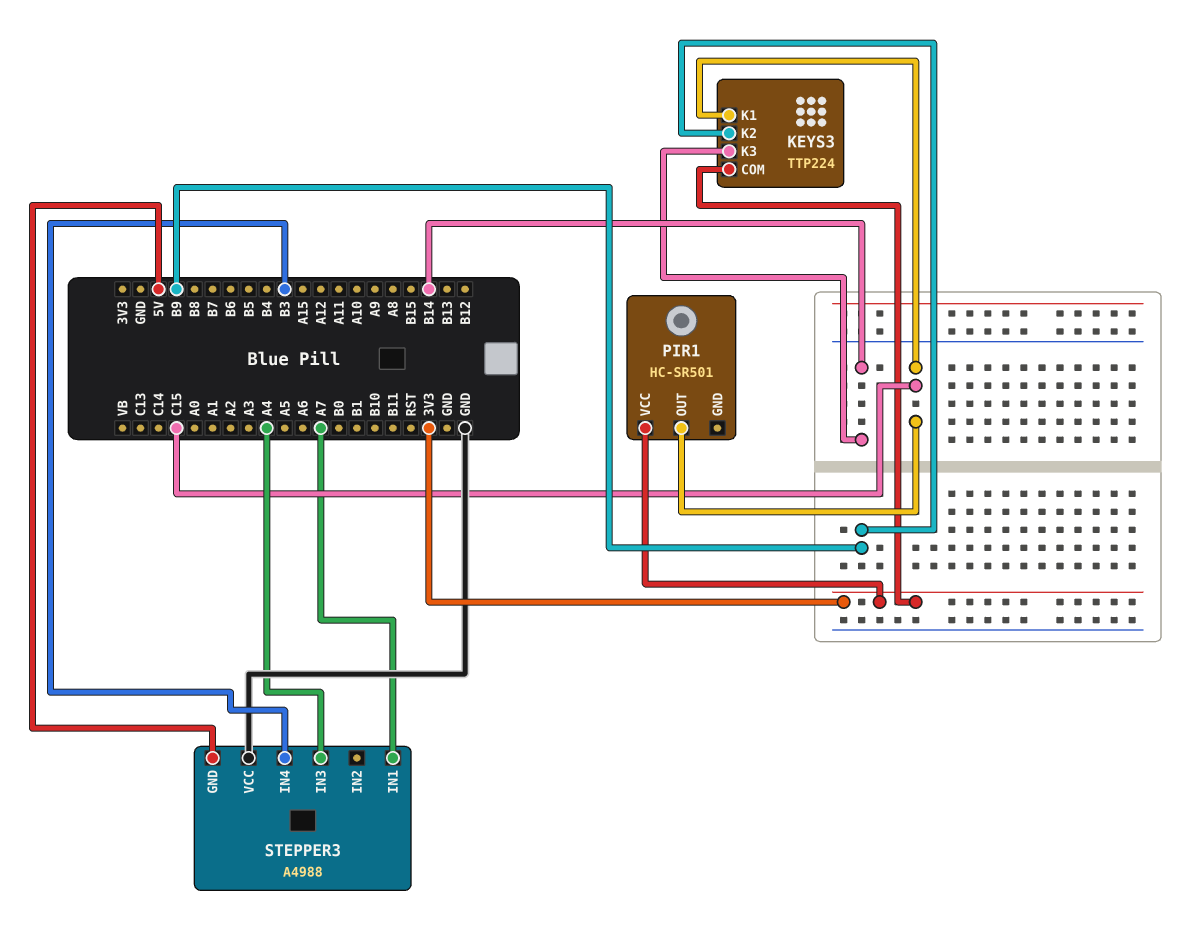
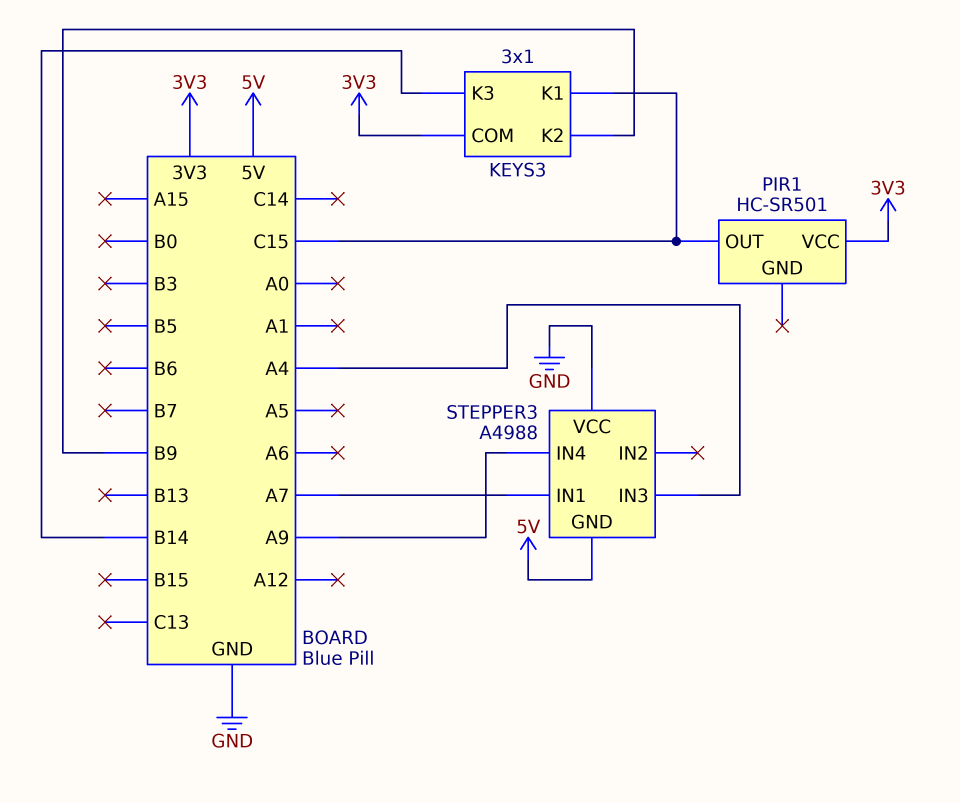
KEYS3: TTP224 -> 3x1
STEPPER3 pin IN4: B3 -> A9

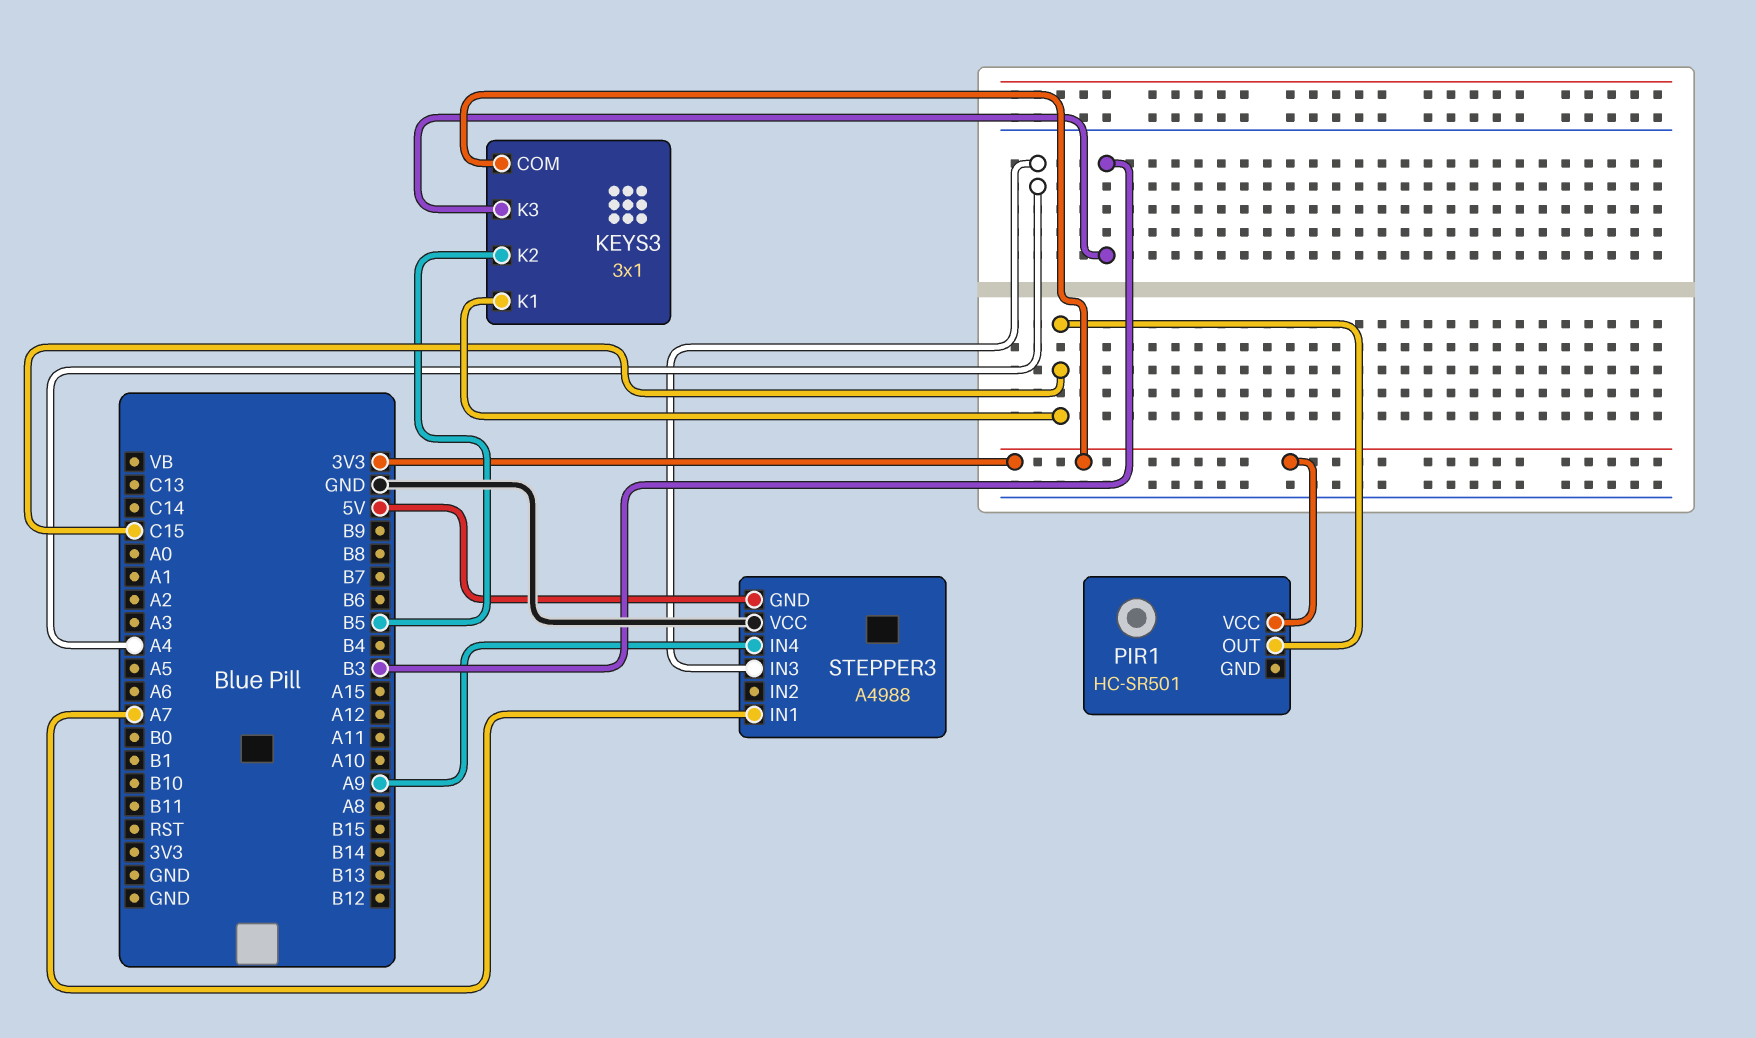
KEYS3 pin K2: B9 -> B5
KEYS3 pin K3: B14 -> B3

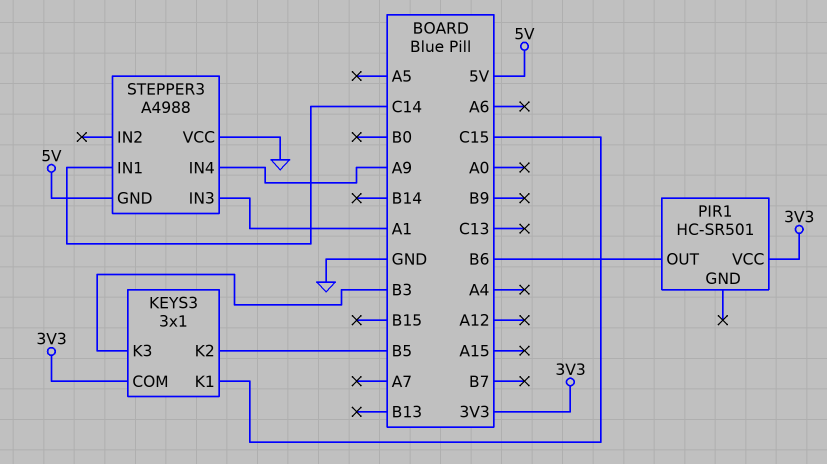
PIR1 pin OUT: C15 -> B6
STEPPER3 pin IN1: A7 -> C14
STEPPER3 pin IN3: A4 -> A1

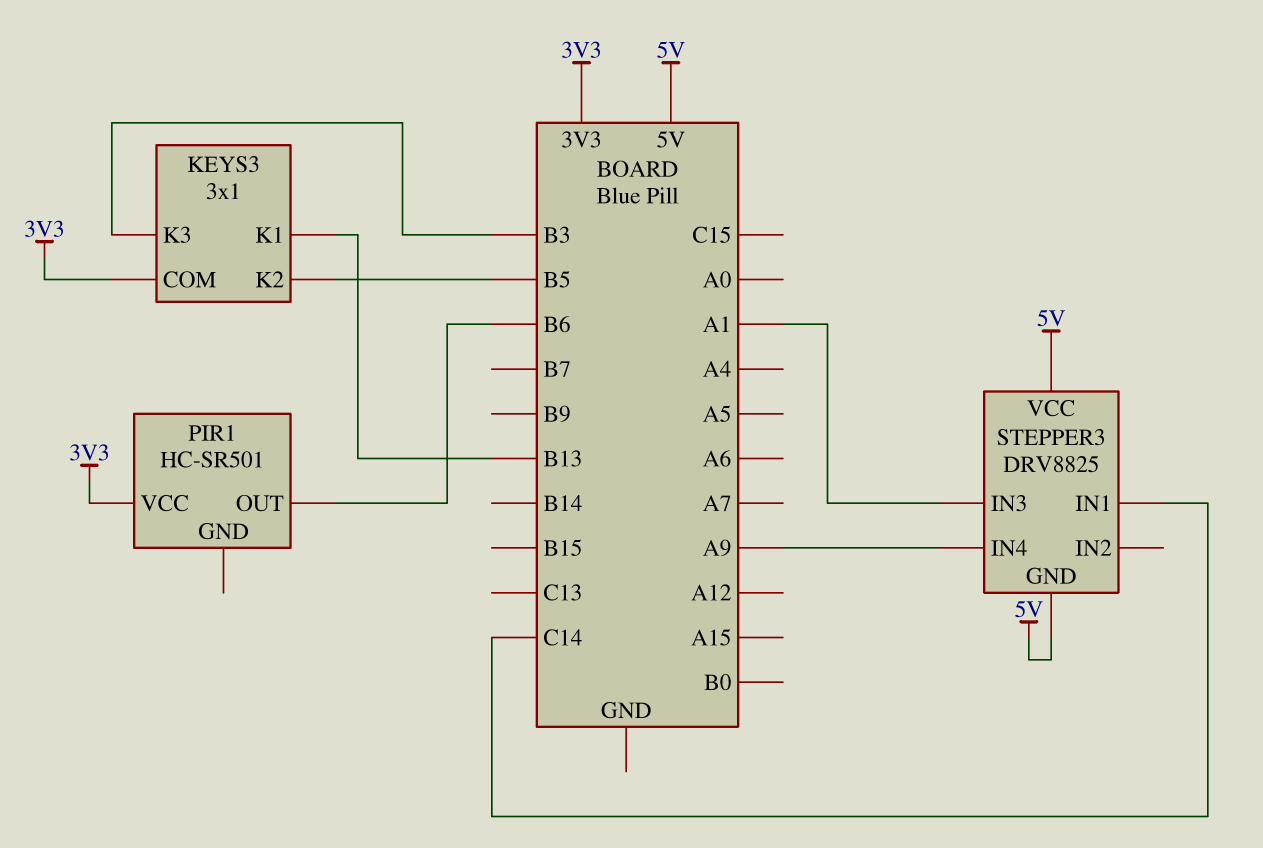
KEYS3 pin K1: C15 -> B13
STEPPER3: A4988 -> DRV8825
STEPPER3 pin VCC: GND -> 5V

